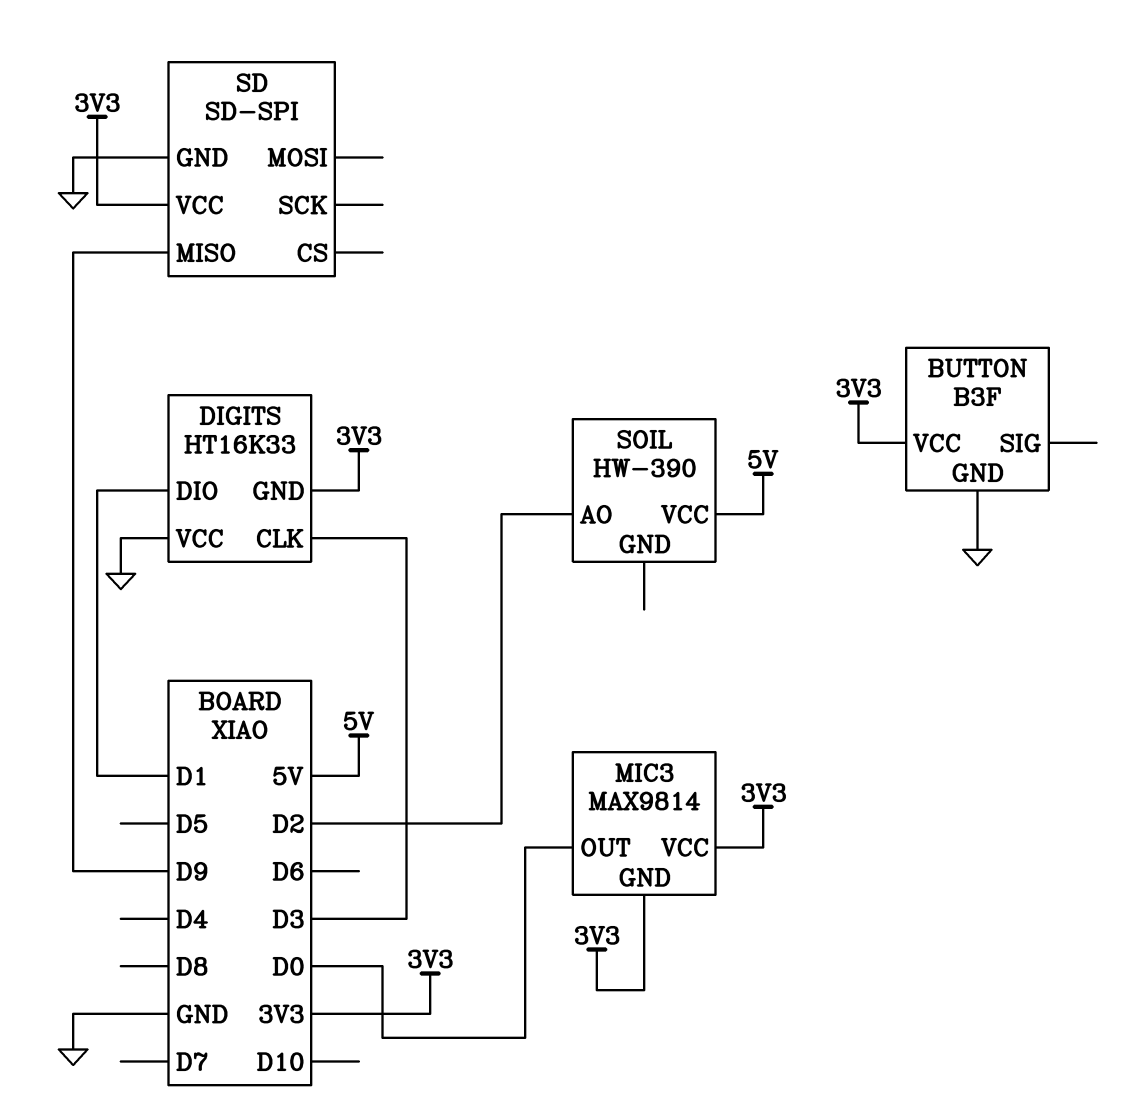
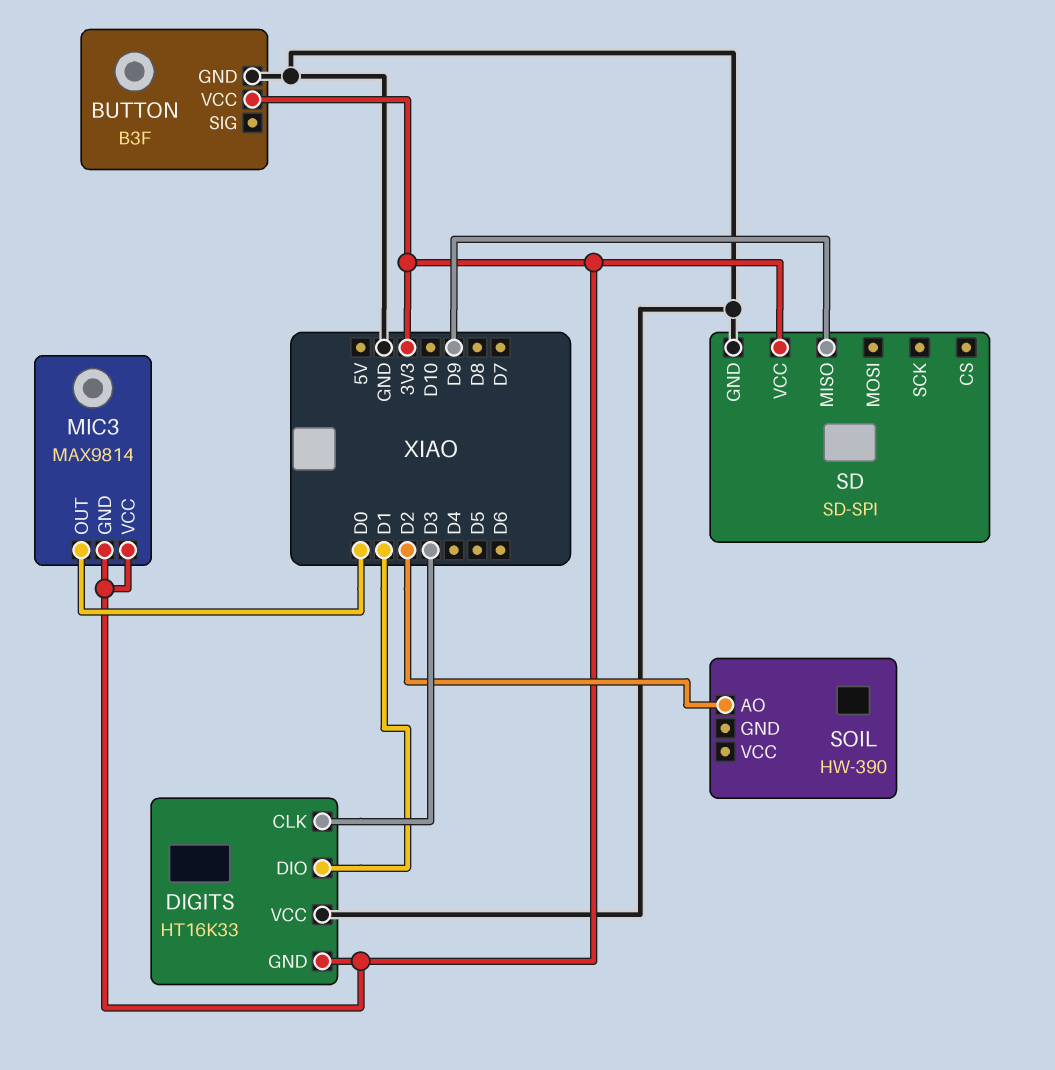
SOIL pin VCC: 5V -> none

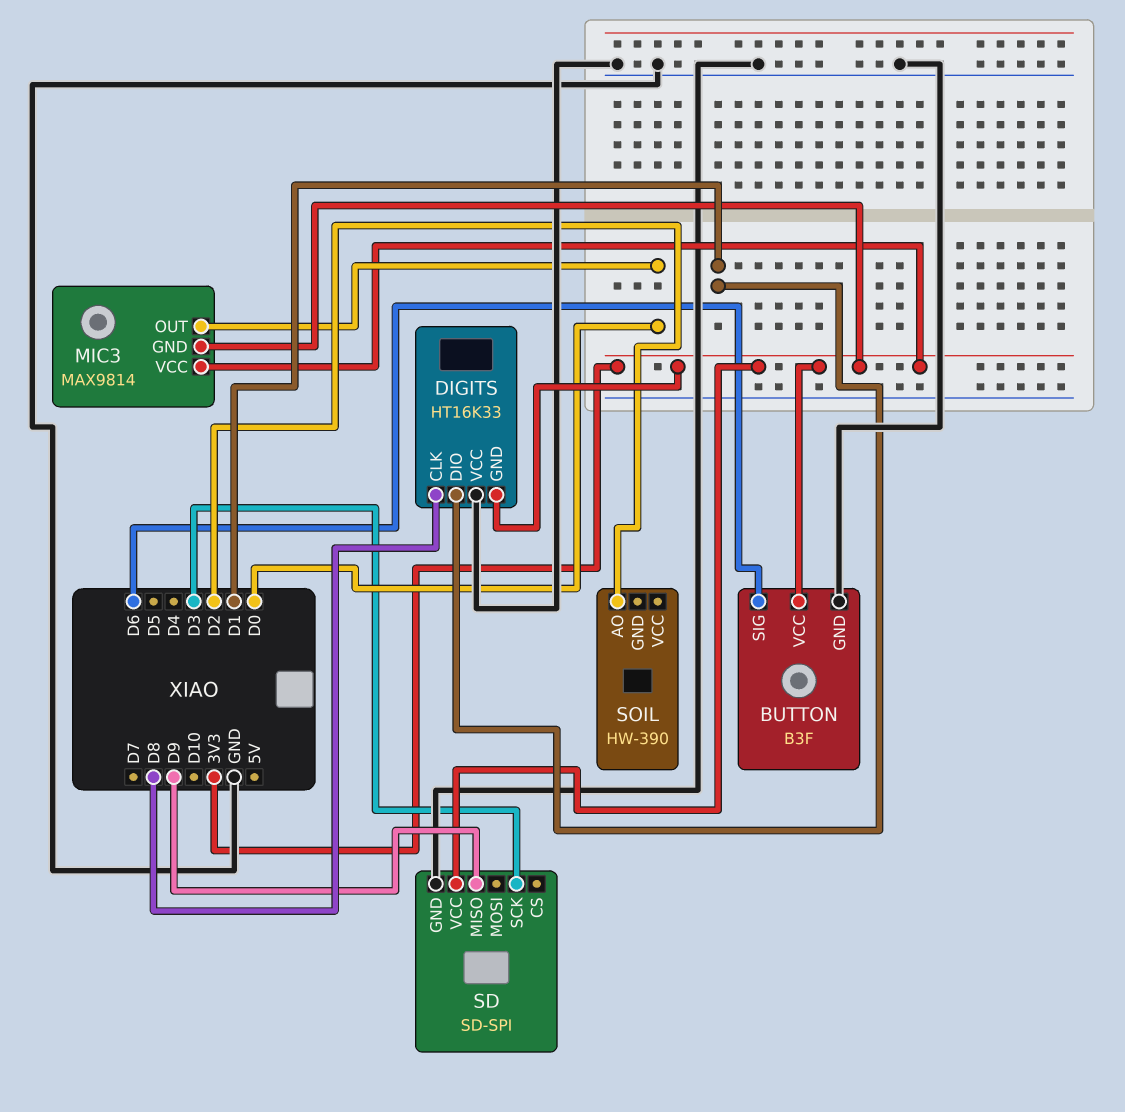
BUTTON pin SIG: none -> D6
DIGITS pin CLK: D3 -> D8
SD pin SCK: none -> D3

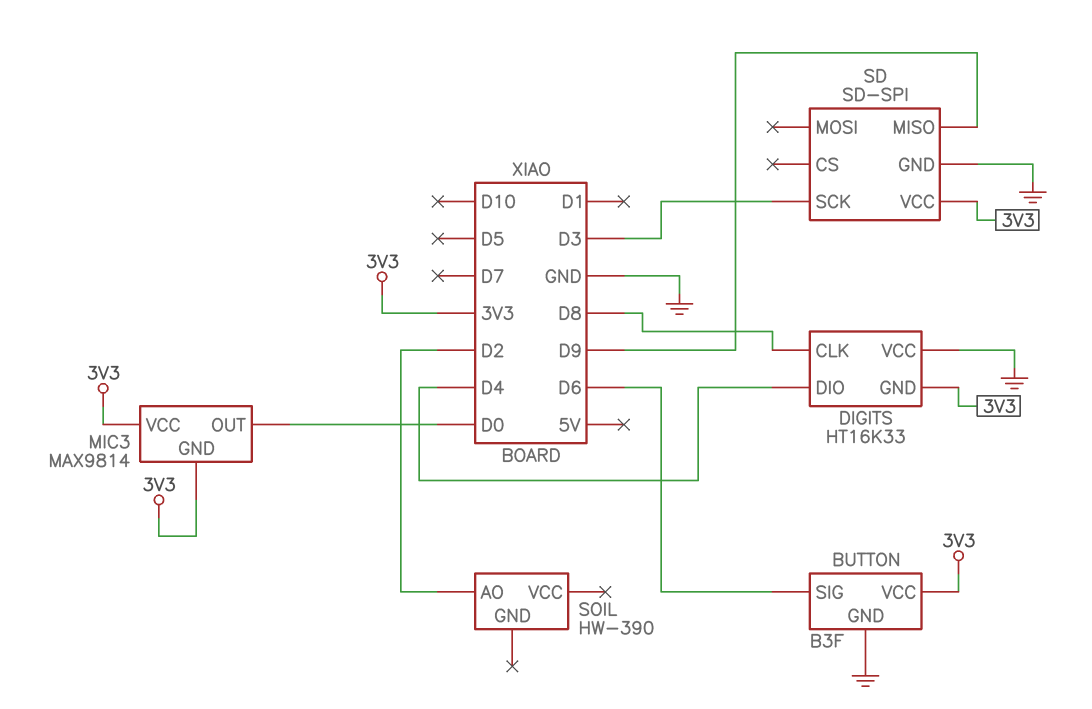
DIGITS pin DIO: D1 -> D4

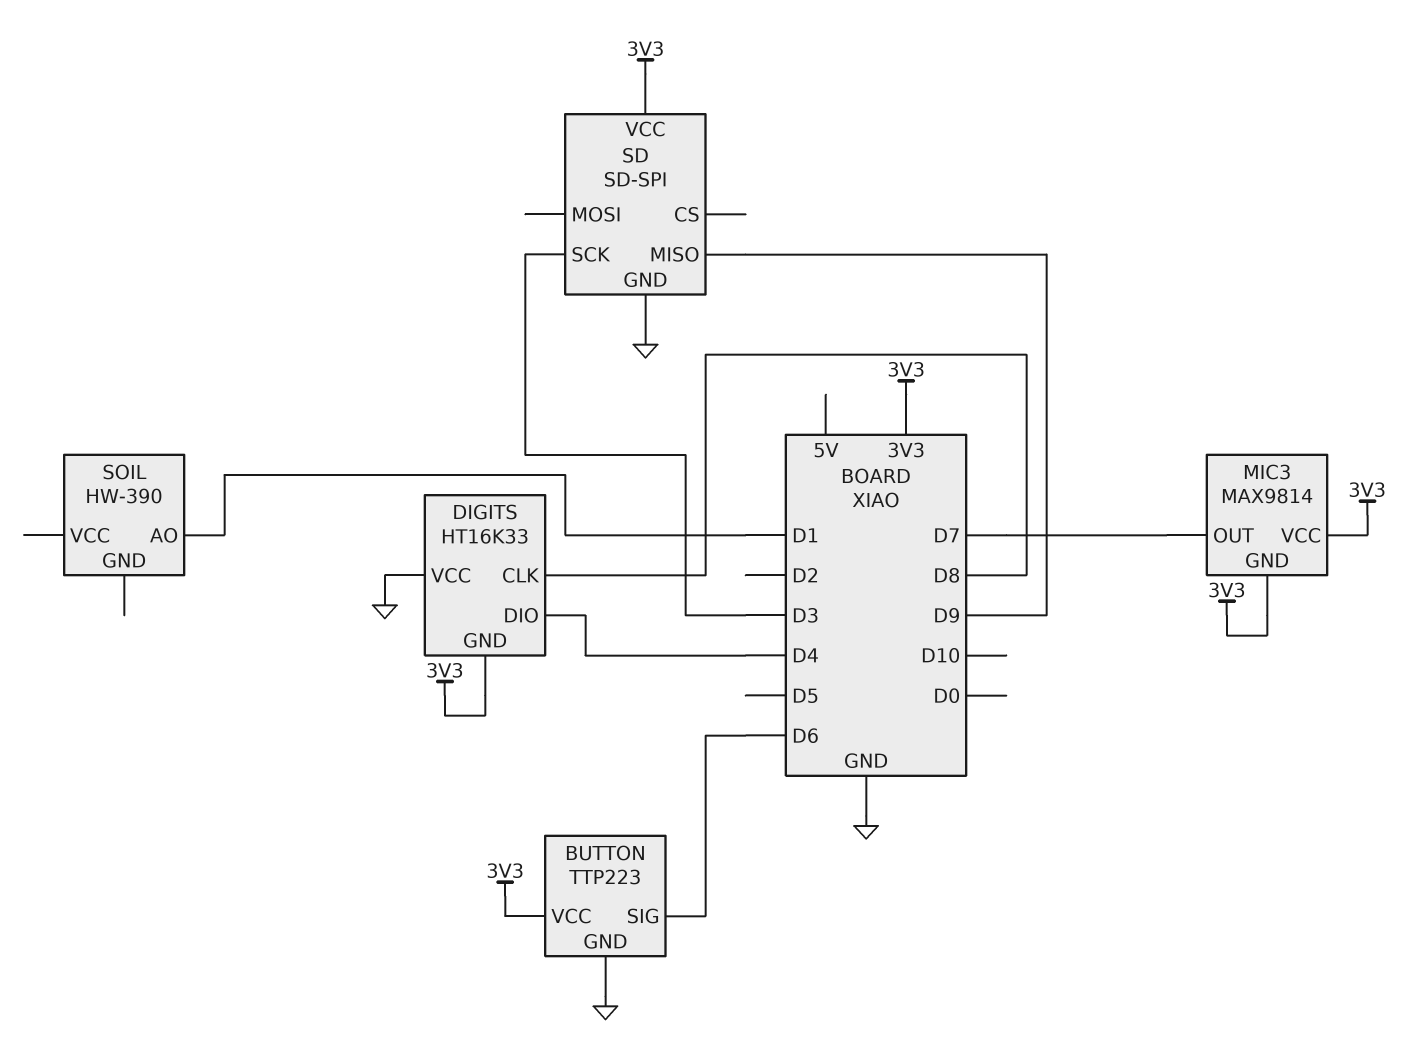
BUTTON: B3F -> TTP223
MIC3 pin OUT: D0 -> D7
SOIL pin AO: D2 -> D1

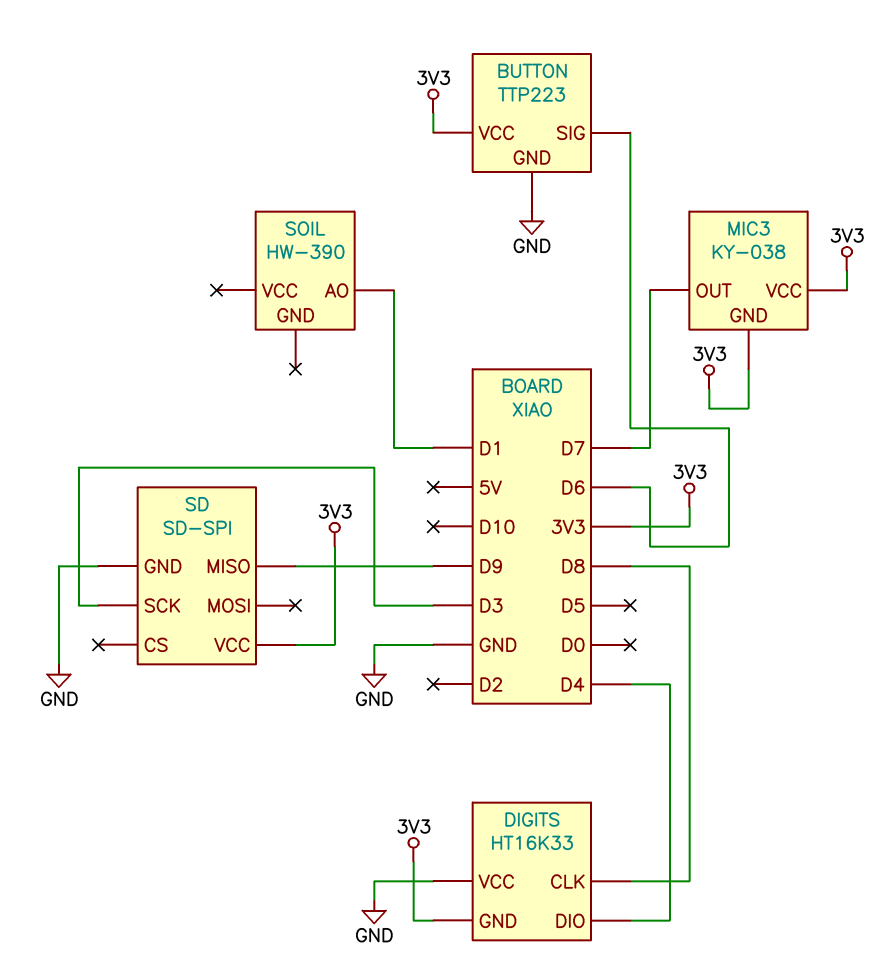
MIC3: MAX9814 -> KY-038

